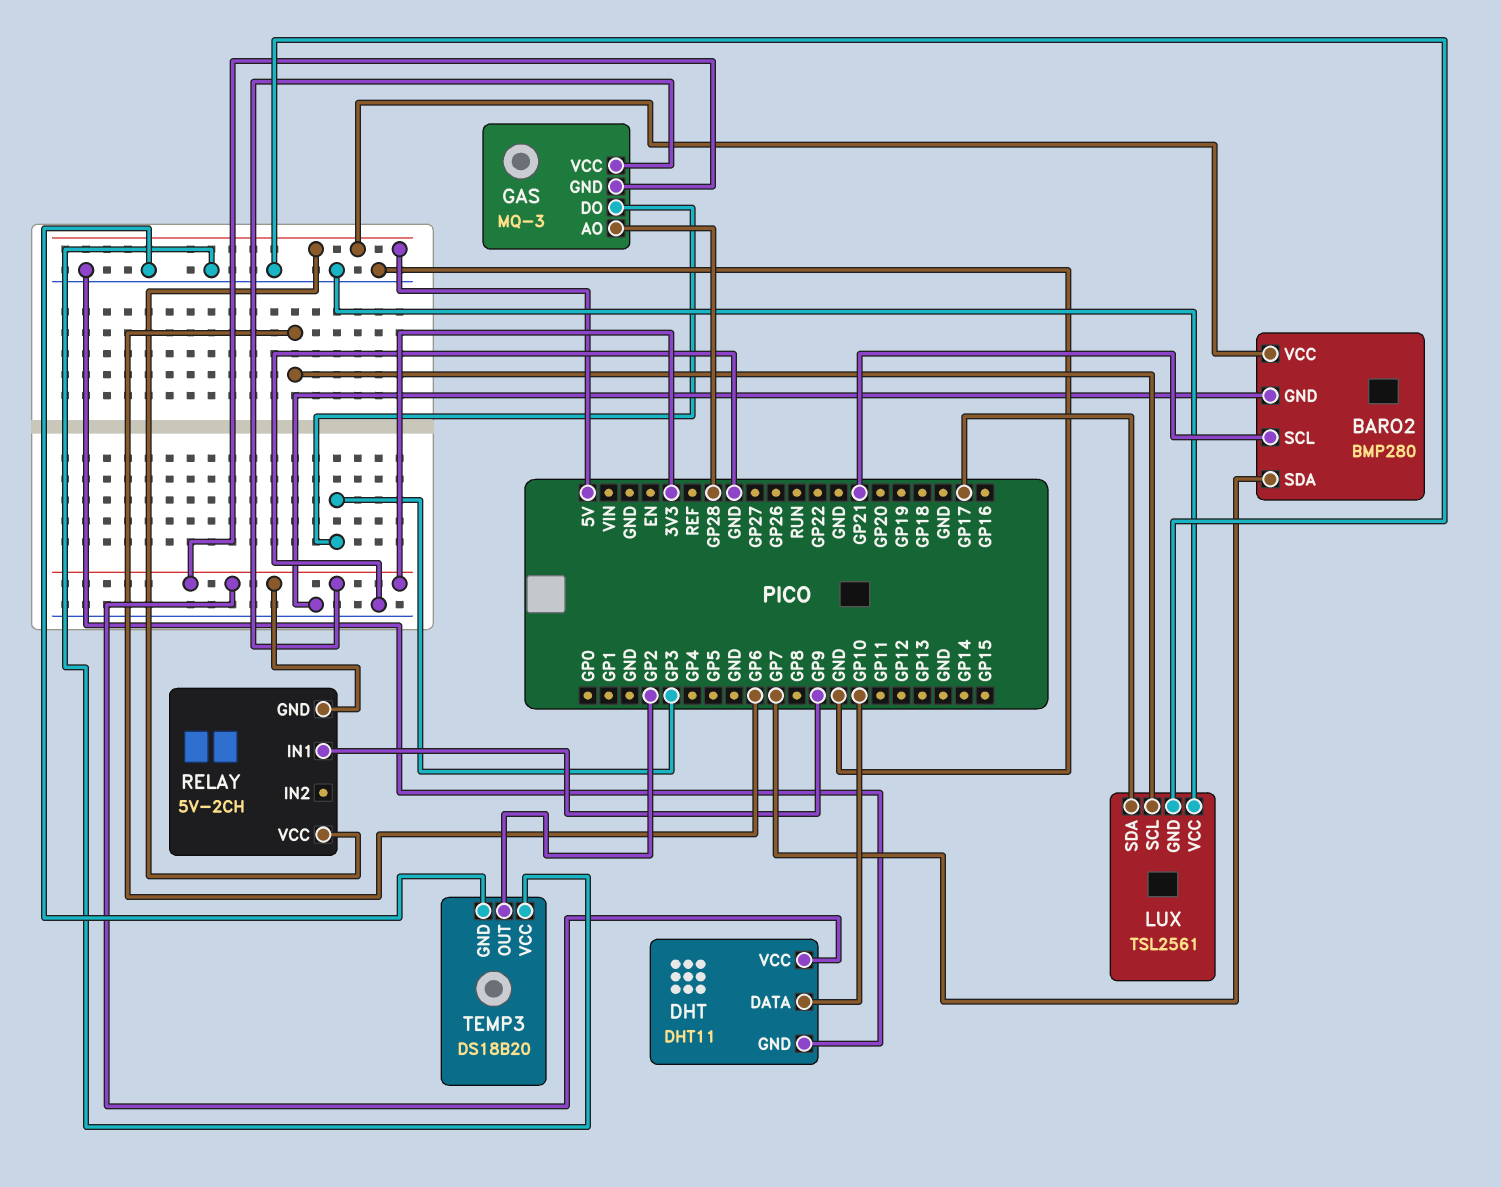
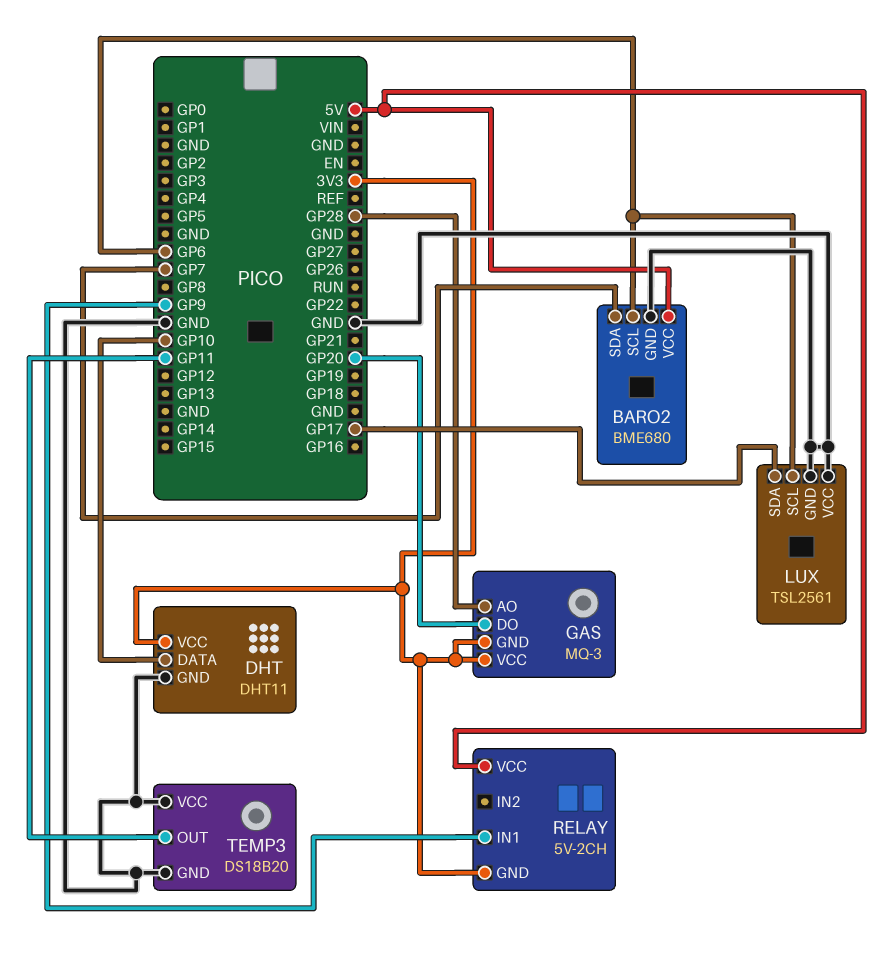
BARO2: BMP280 -> BME680
BARO2 pin SCL: GP21 -> GP6
GAS pin DO: GP3 -> GP20
TEMP3 pin OUT: GP2 -> GP11

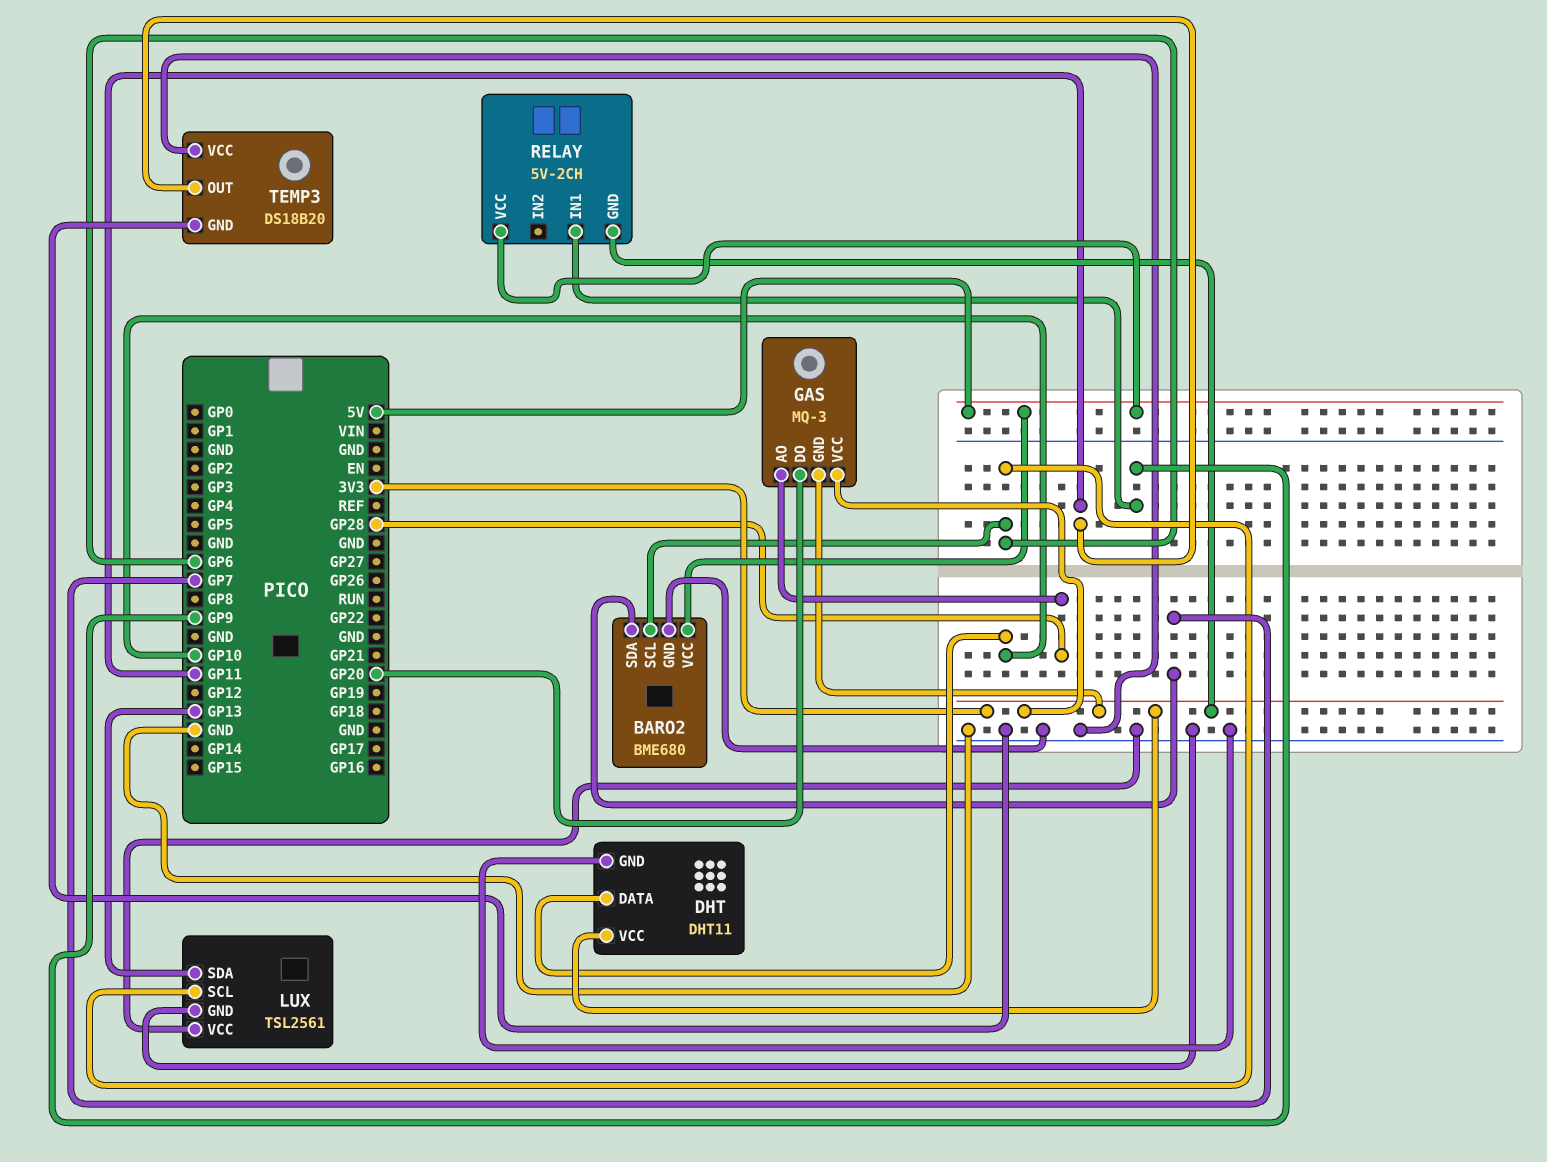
LUX pin SDA: GP17 -> GP13

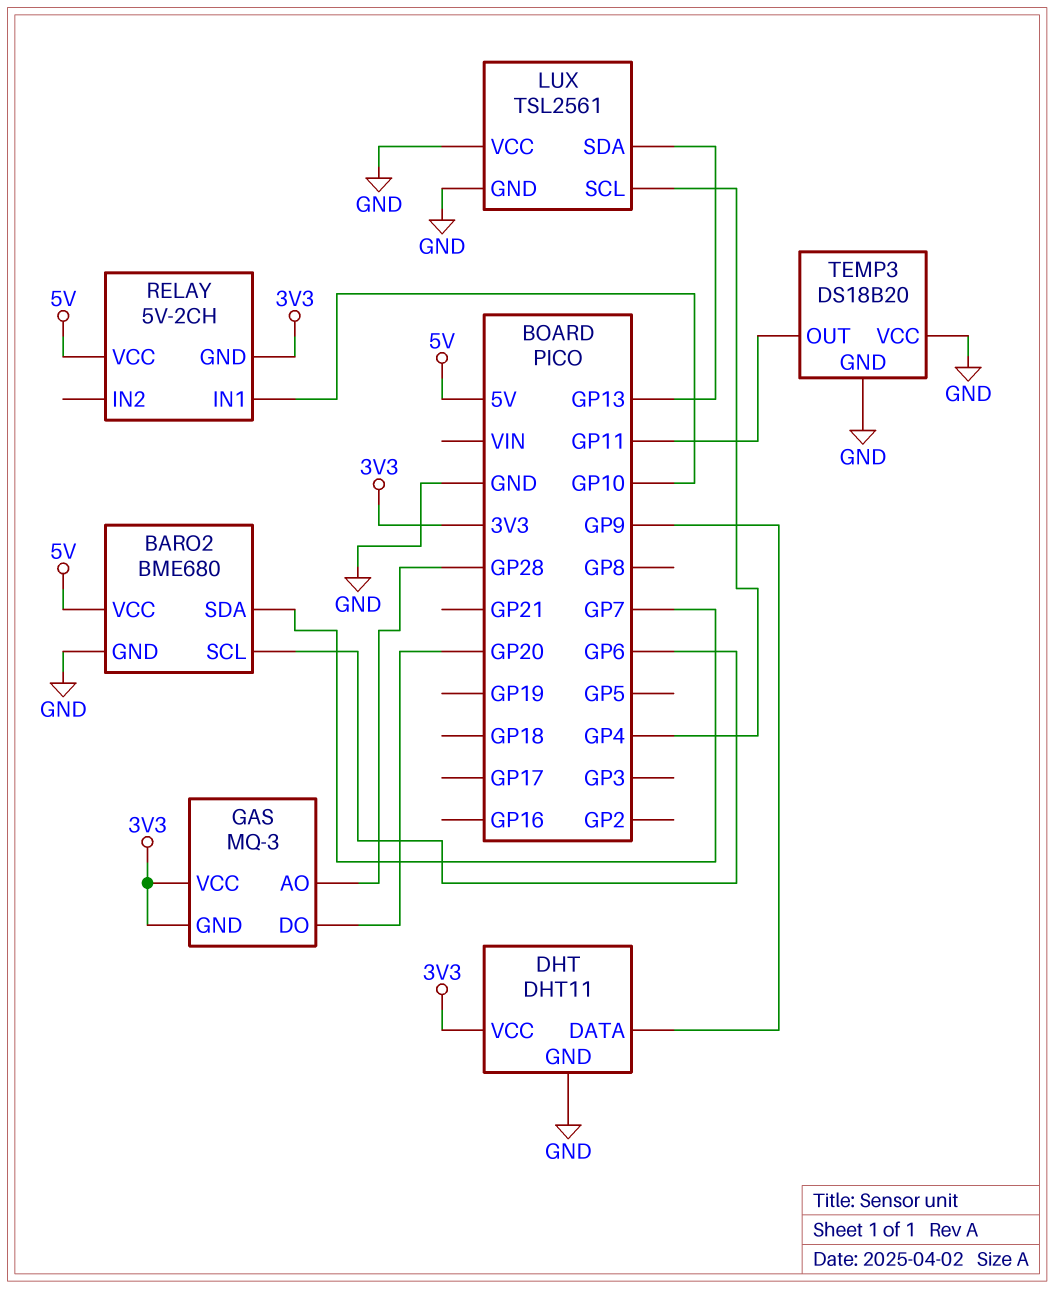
DHT pin DATA: GP10 -> GP9
LUX pin SCL: GP6 -> GP4
RELAY pin IN1: GP9 -> GP10

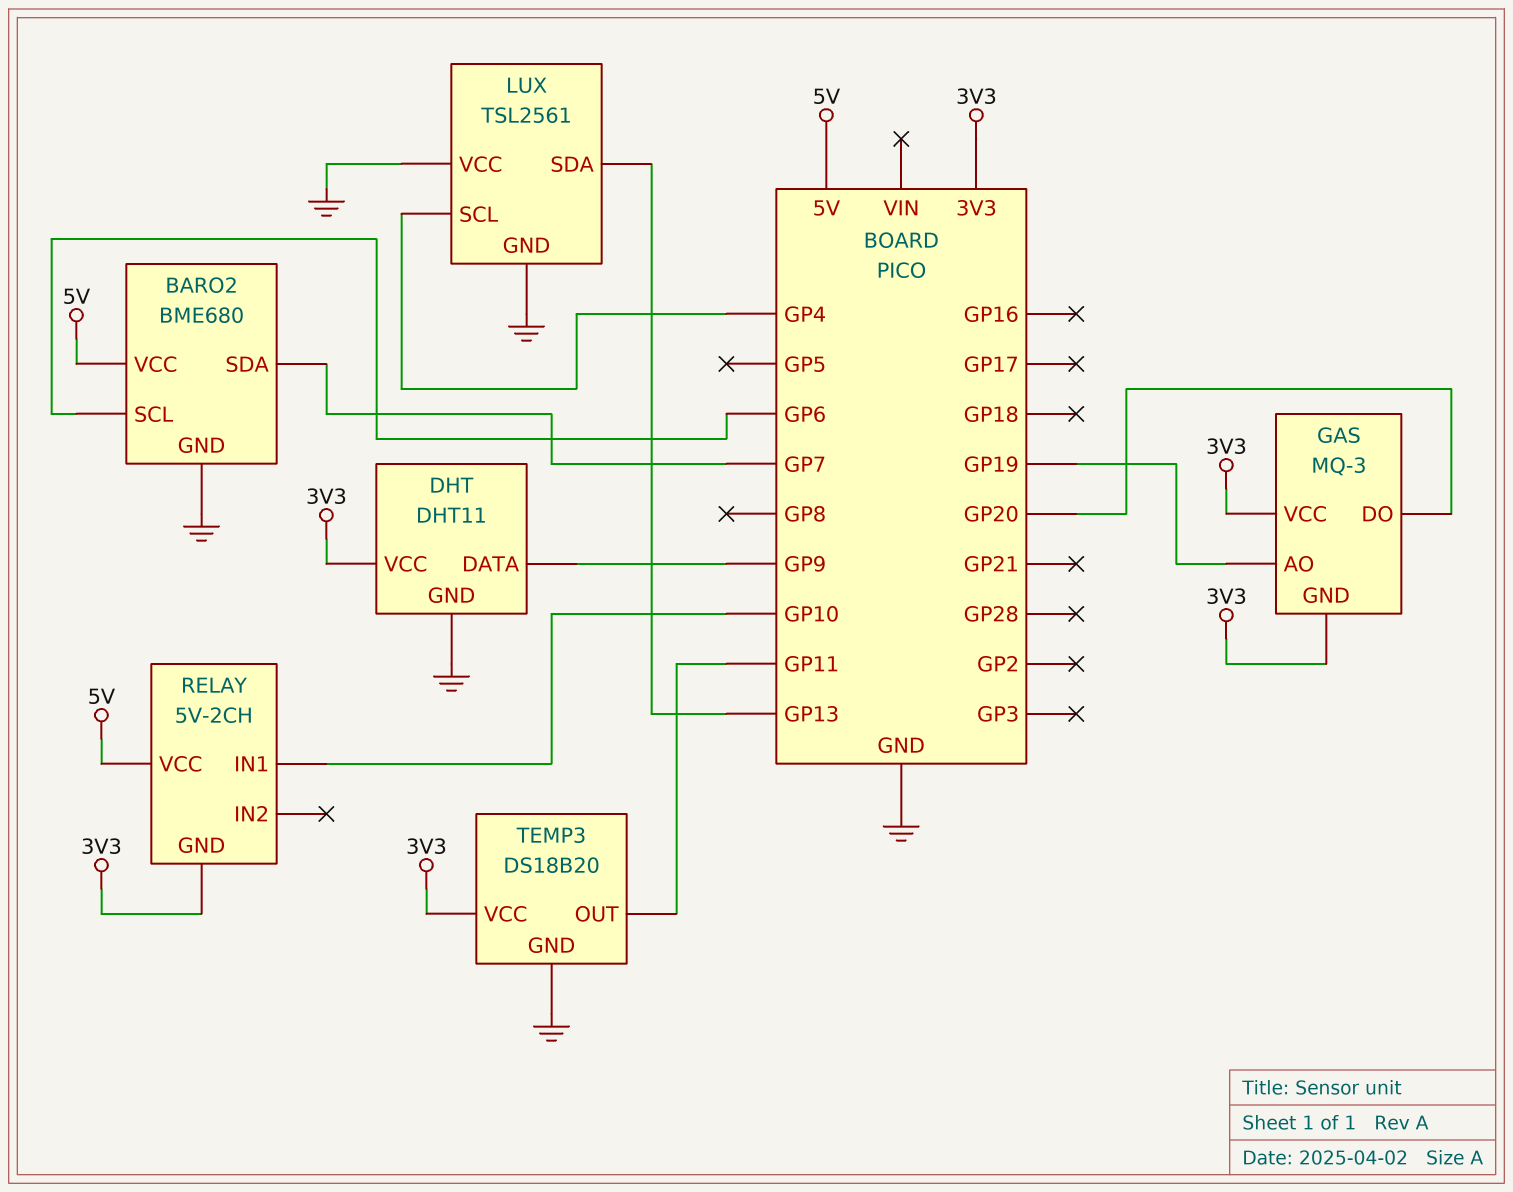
GAS pin AO: GP28 -> GP19
TEMP3 pin VCC: GND -> 3V3

